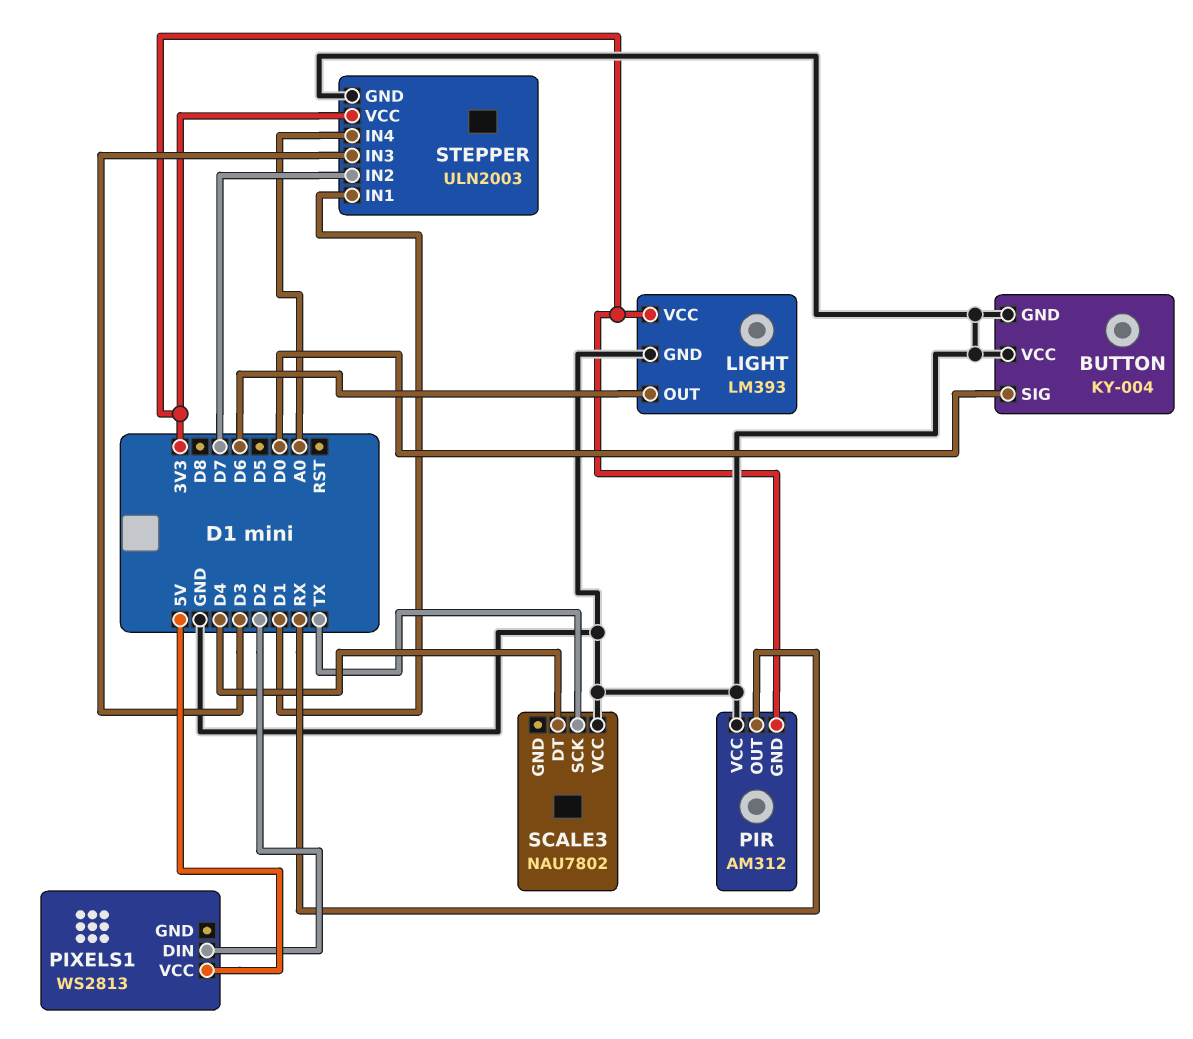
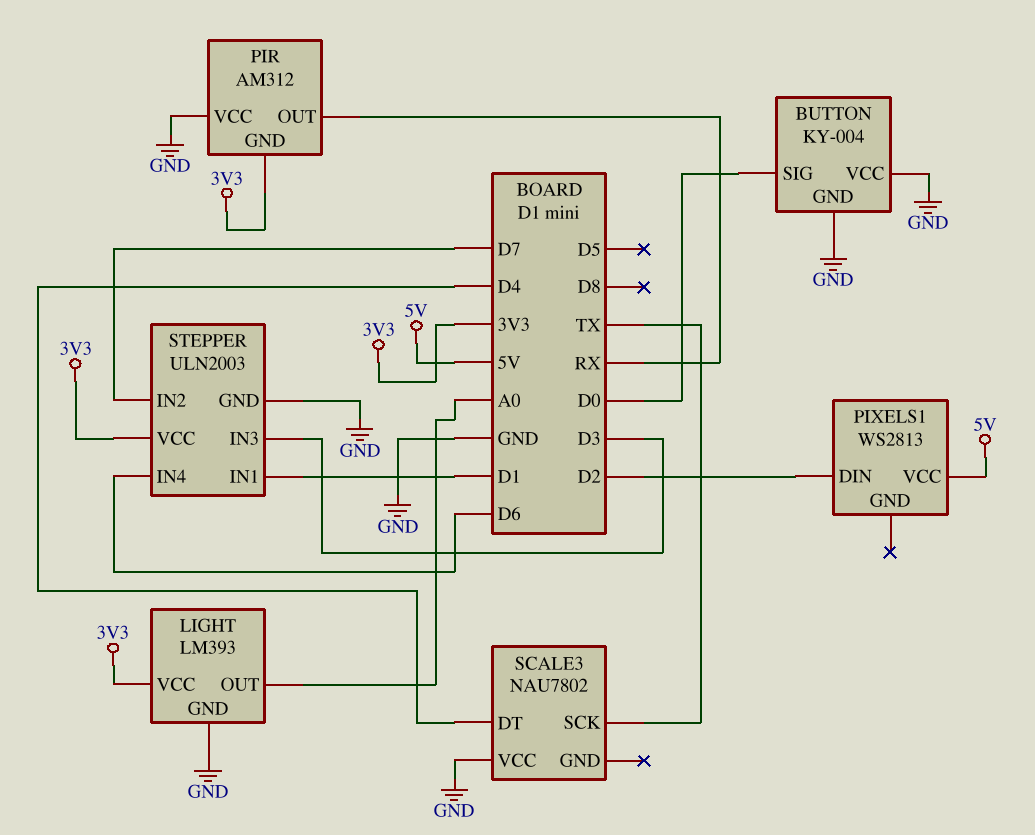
LIGHT pin OUT: D6 -> A0
STEPPER pin IN4: A0 -> D6

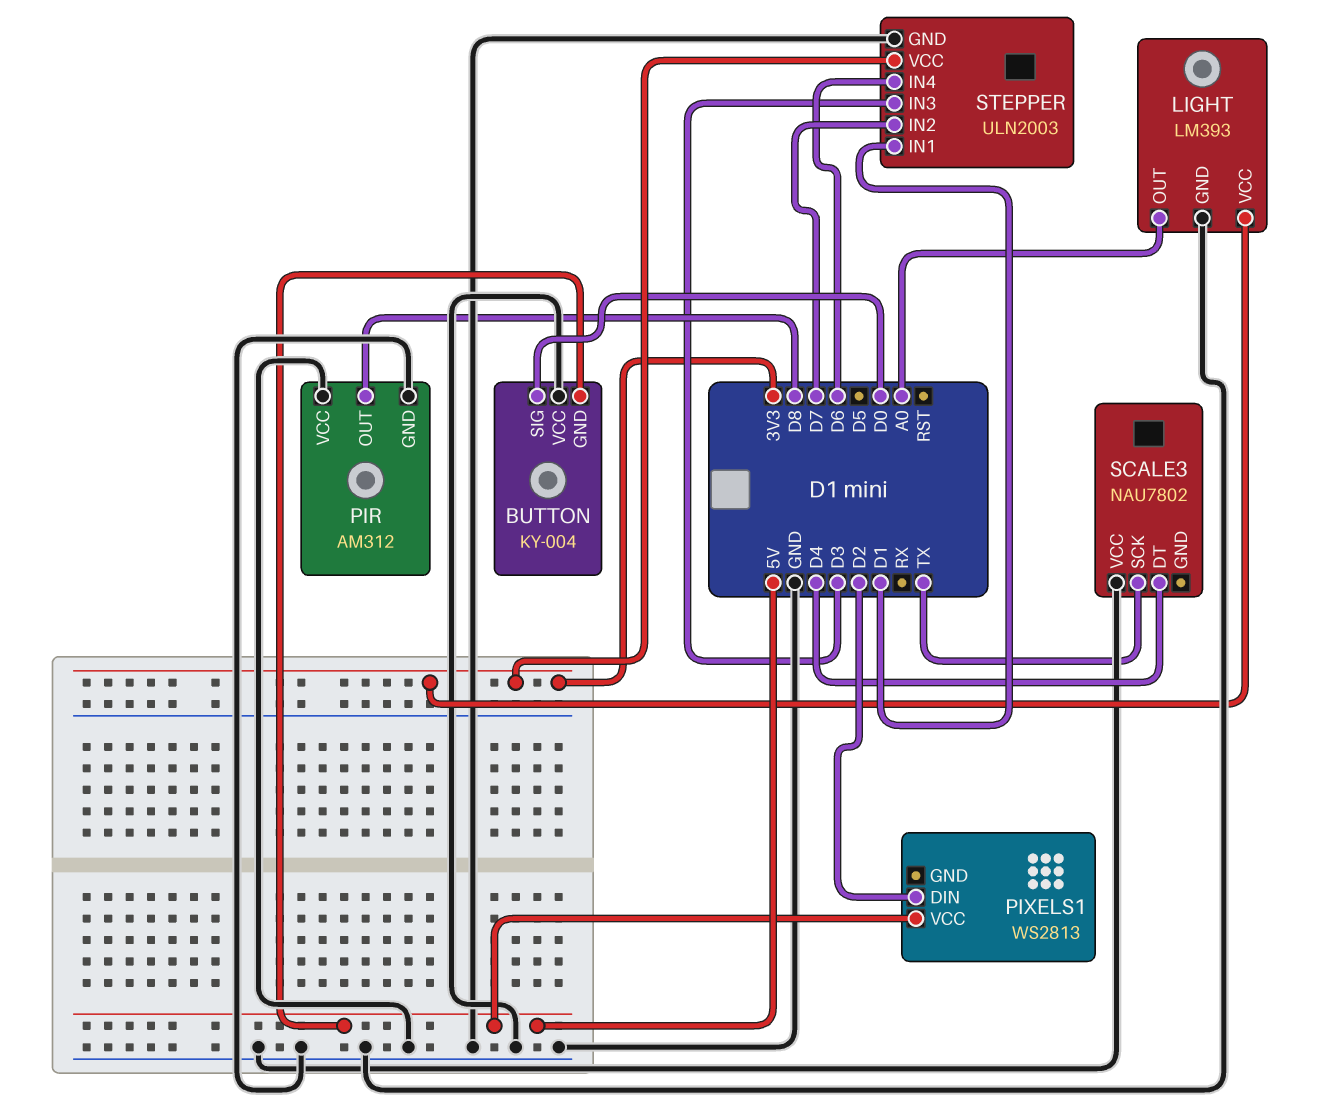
BUTTON pin GND: GND -> 5V
PIR pin GND: 3V3 -> GND
PIR pin OUT: RX -> D8

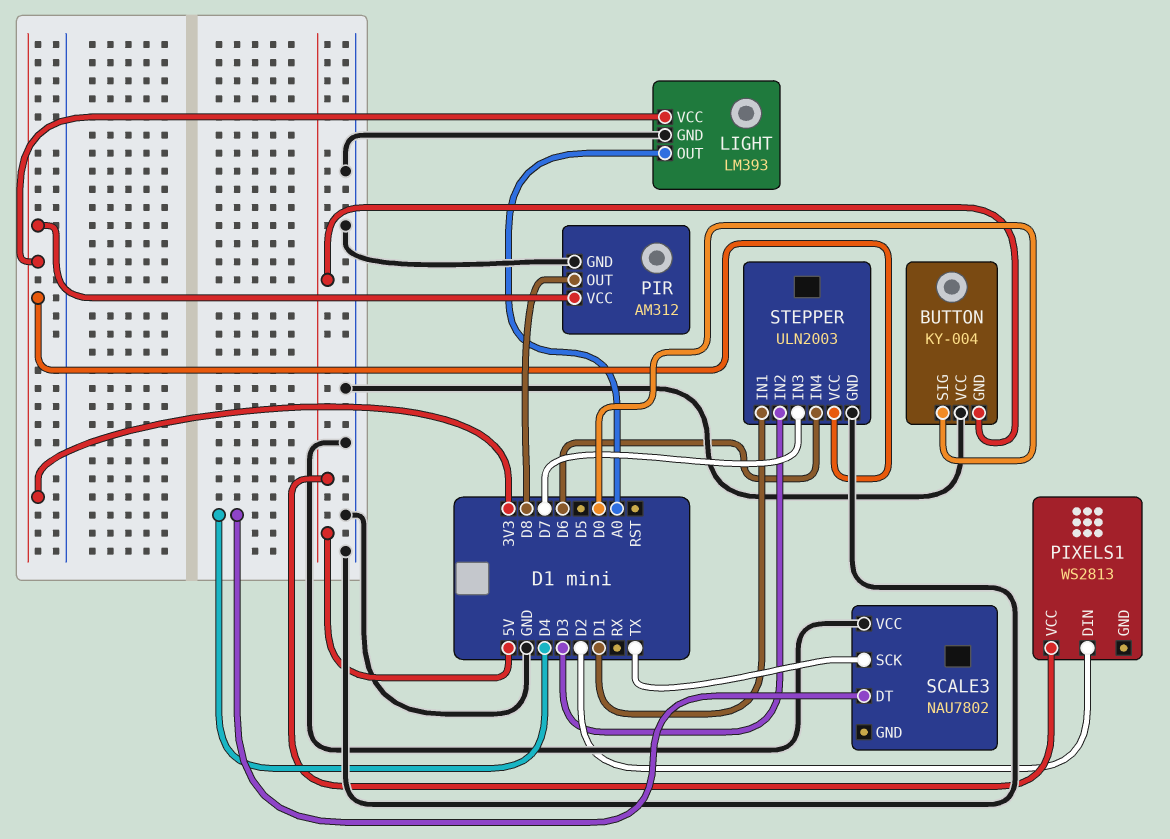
PIR pin VCC: GND -> 3V3
STEPPER pin IN2: D7 -> D3
STEPPER pin IN3: D3 -> D7

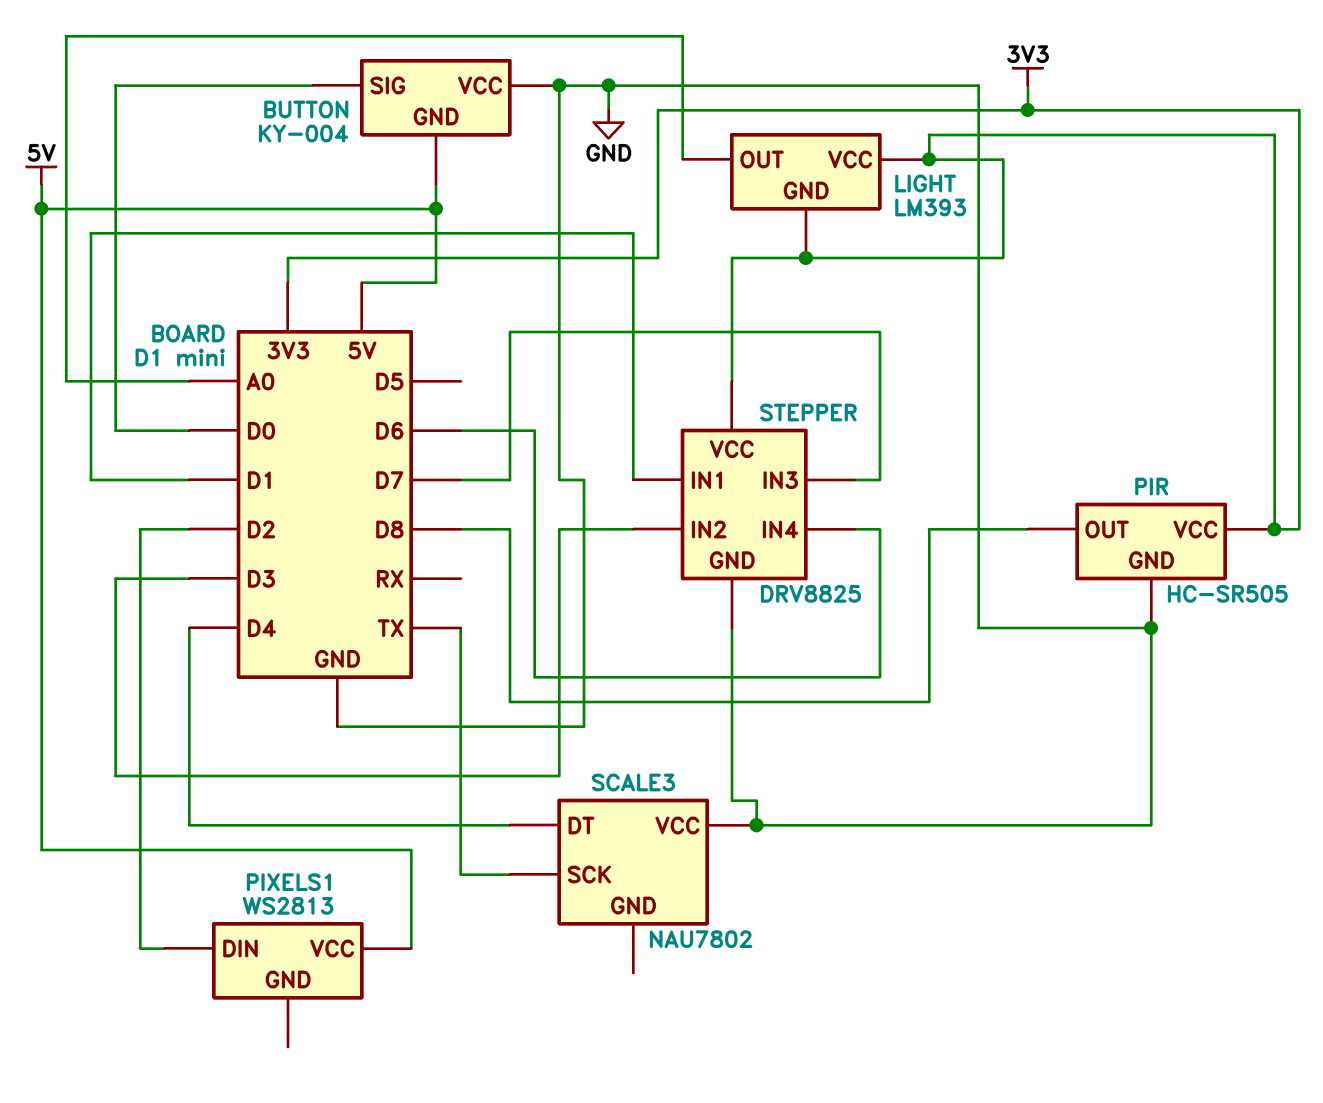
LIGHT pin GND: GND -> 3V3
PIR: AM312 -> HC-SR505
STEPPER: ULN2003 -> DRV8825

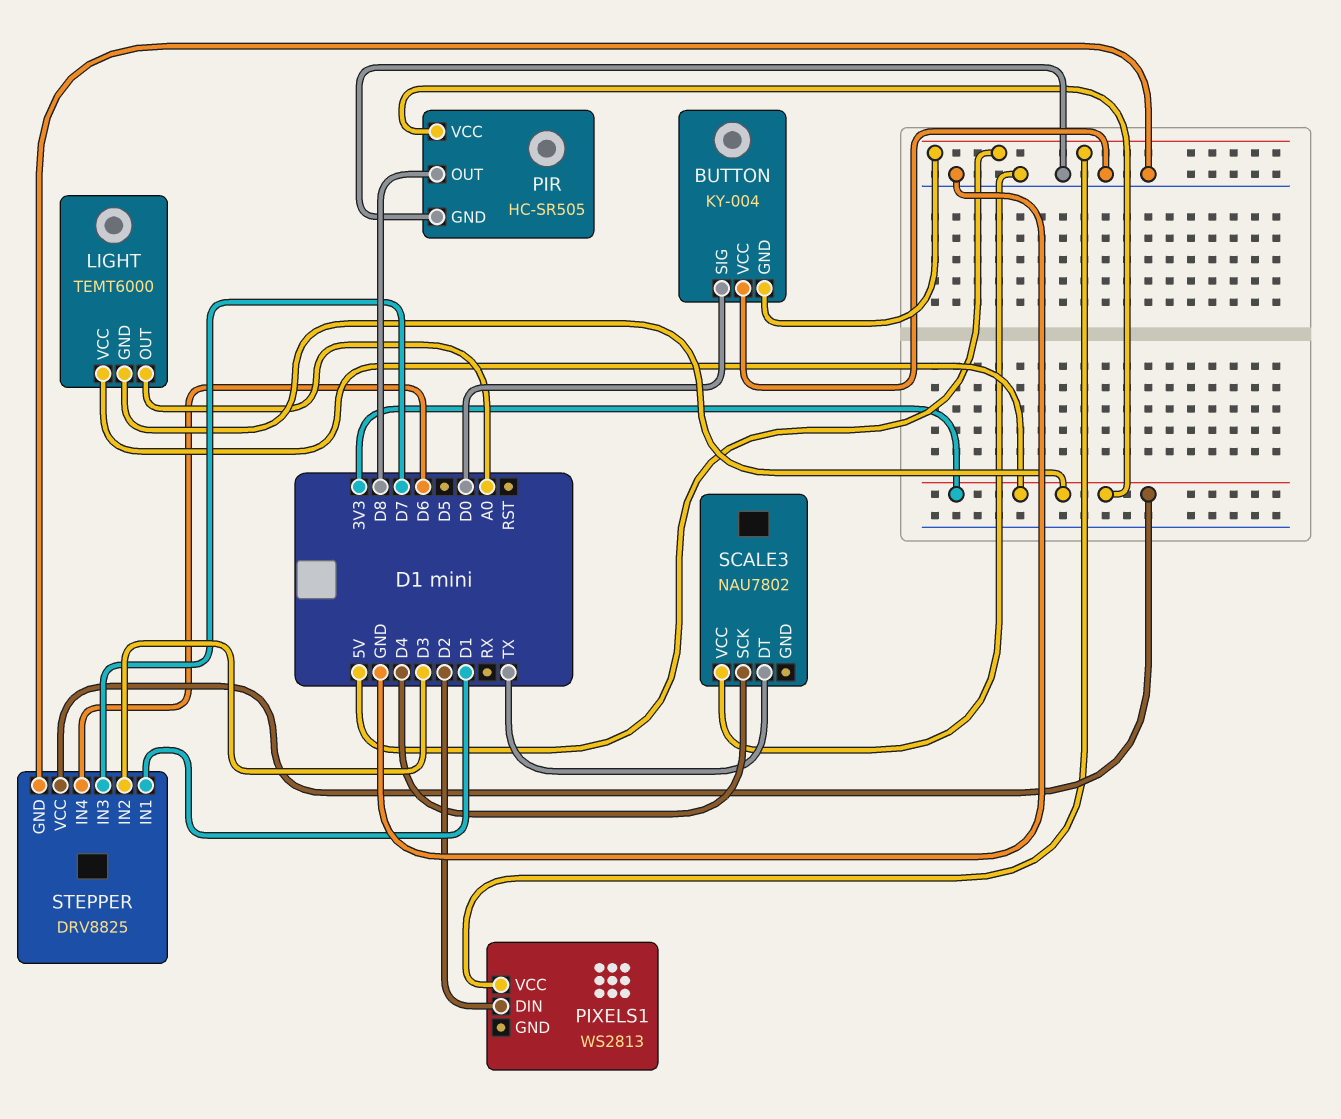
LIGHT: LM393 -> TEMT6000
SCALE3 pin DT: D4 -> TX
SCALE3 pin SCK: TX -> D4

